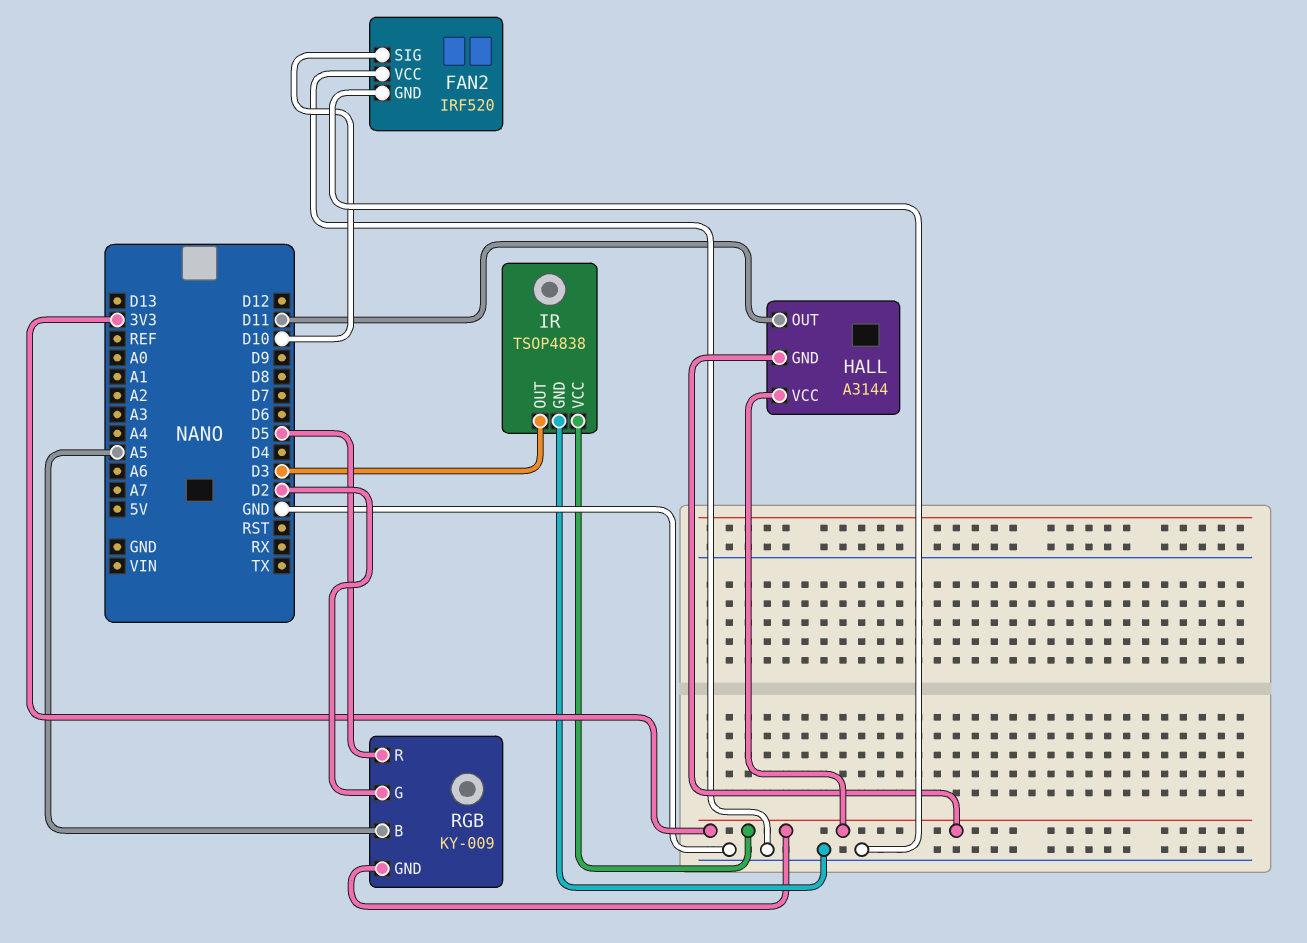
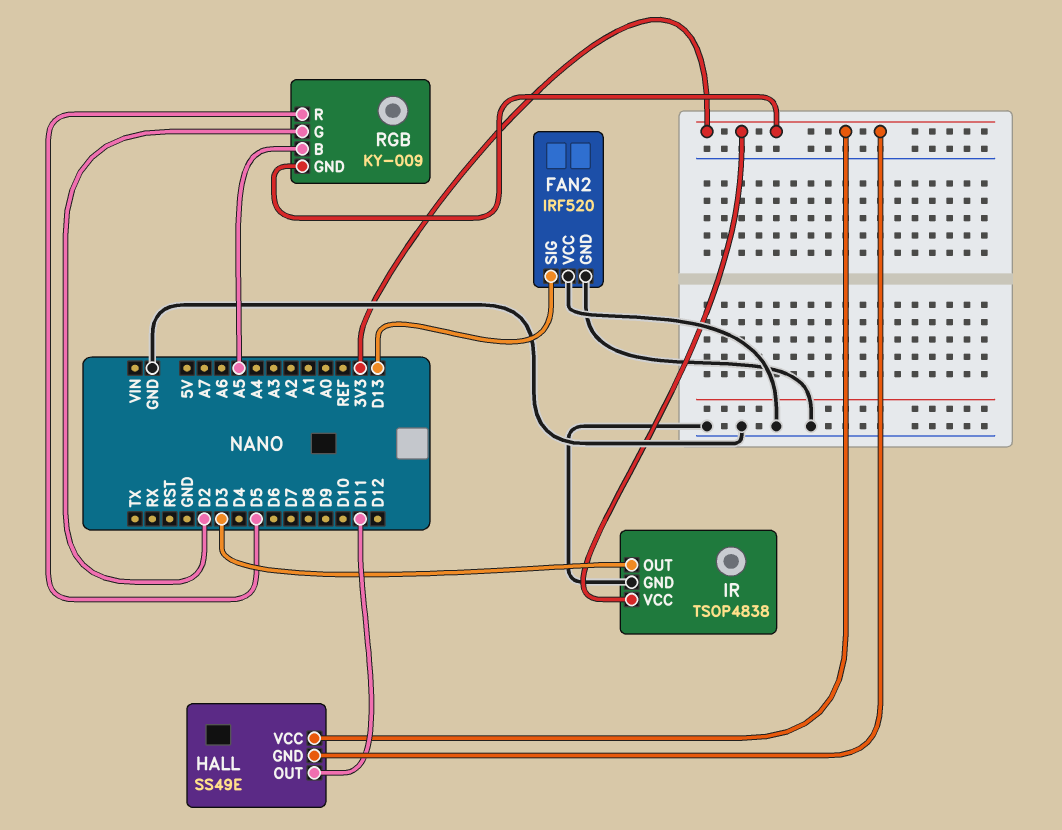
FAN2 pin SIG: D10 -> D13
HALL: A3144 -> SS49E

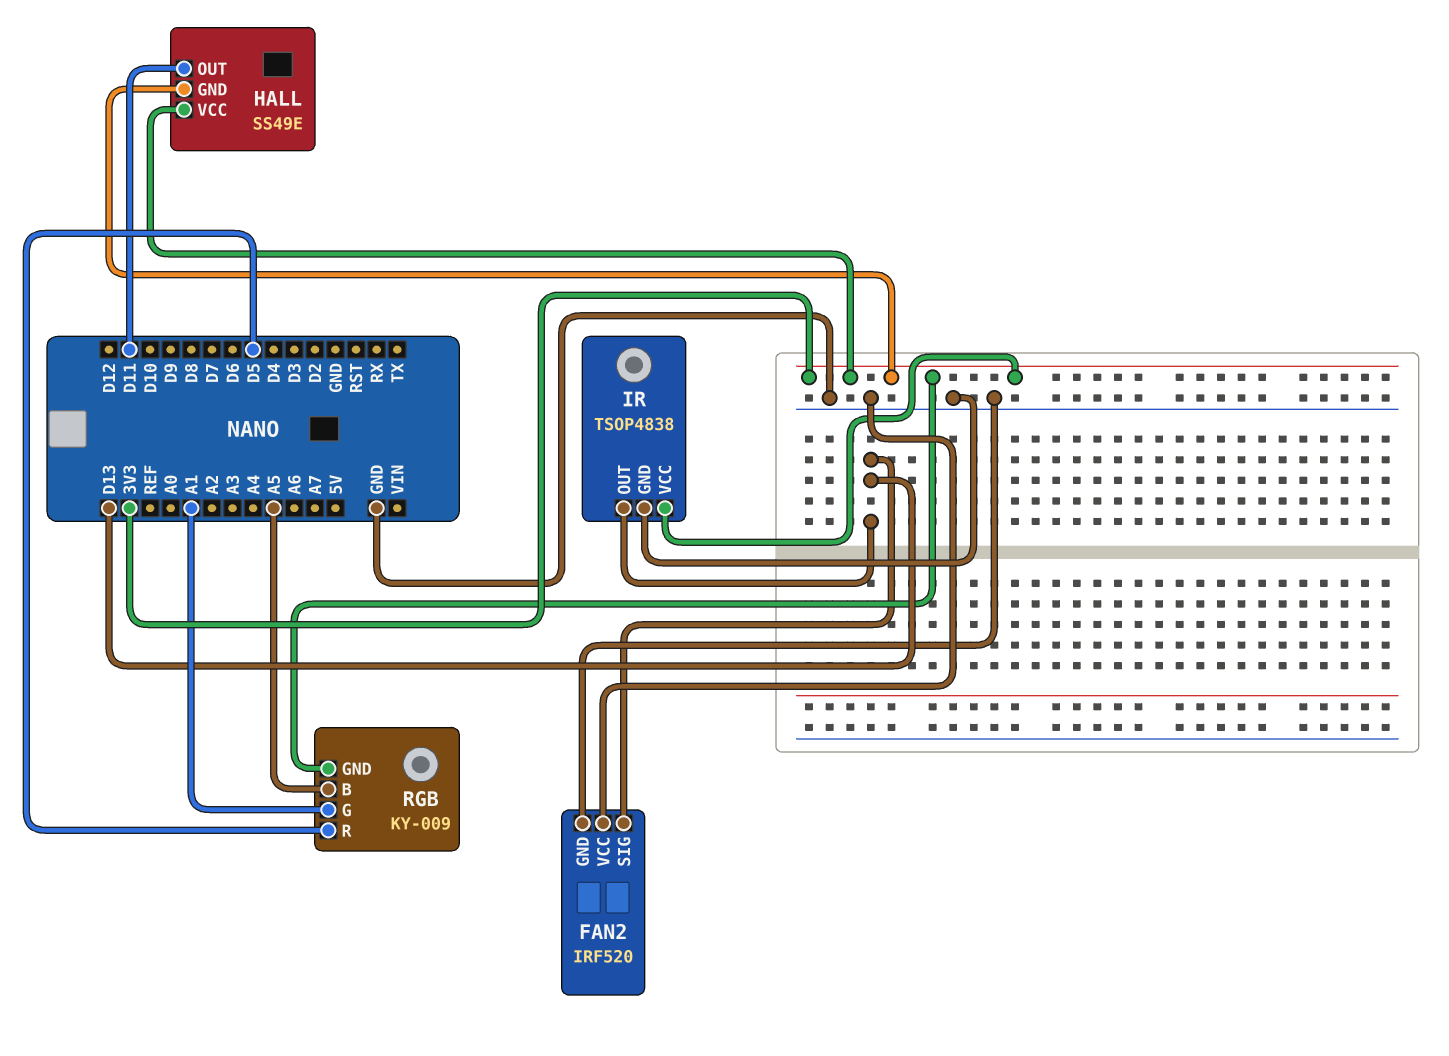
IR pin OUT: D3 -> D13
RGB pin G: D2 -> A1

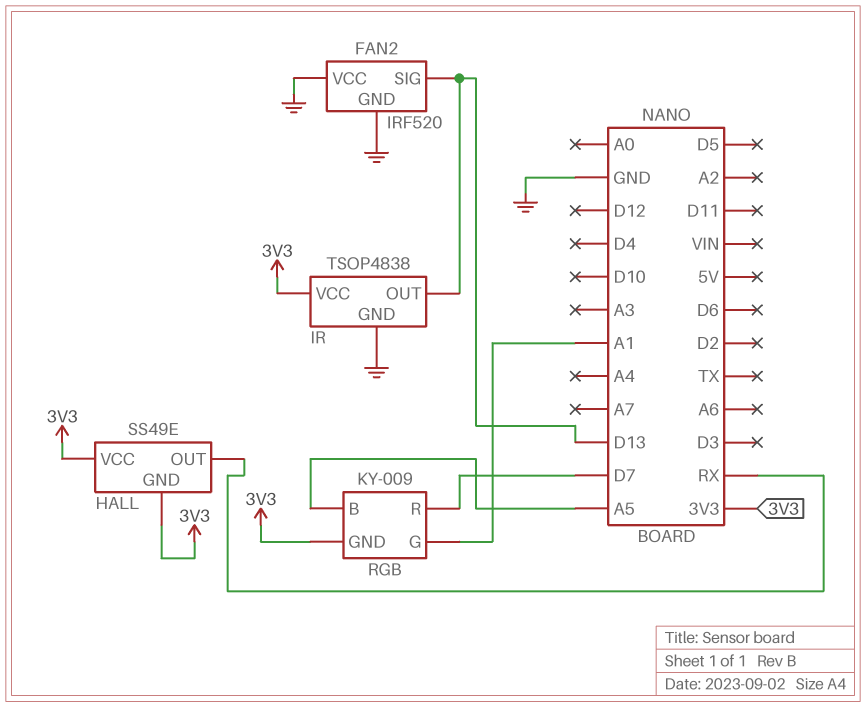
HALL pin OUT: D11 -> RX
RGB pin R: D5 -> D7

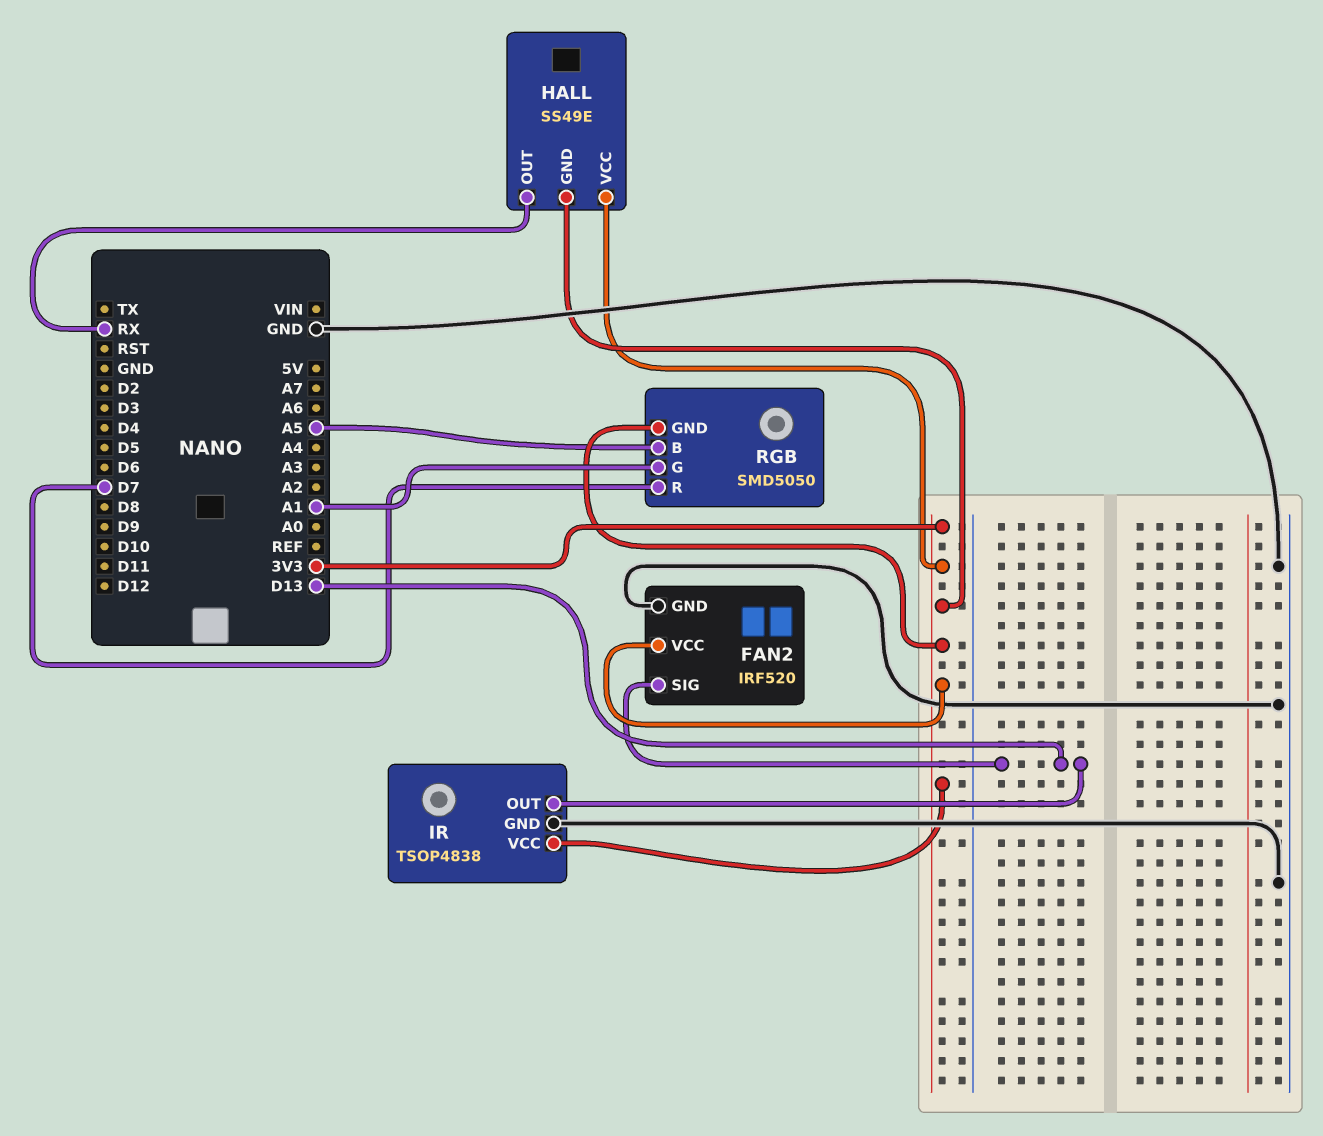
FAN2 pin VCC: GND -> 3V3
RGB: KY-009 -> SMD5050

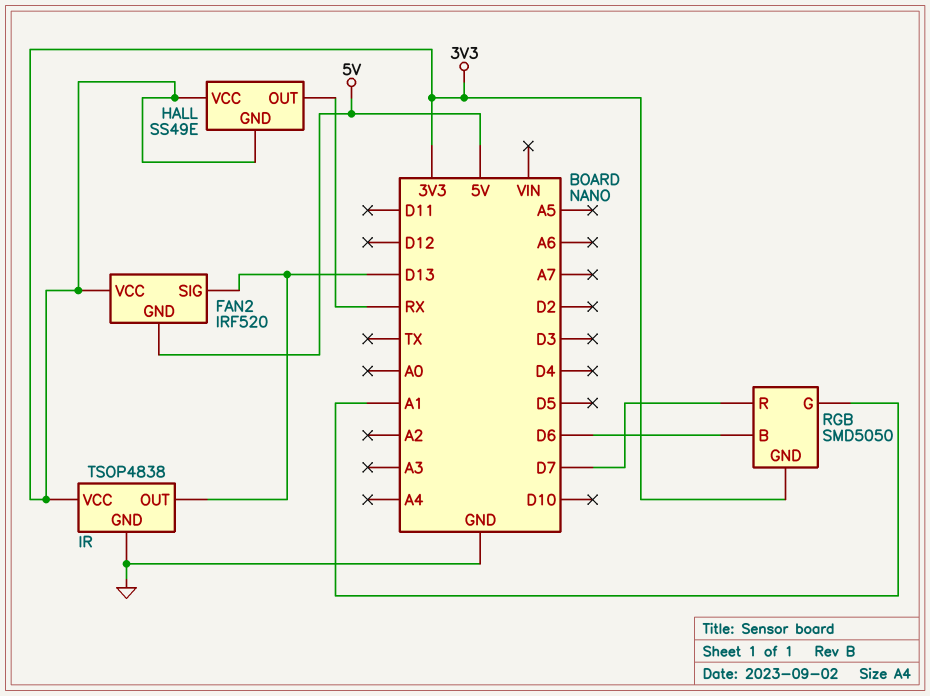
FAN2 pin GND: GND -> 5V
RGB pin B: A5 -> D6

